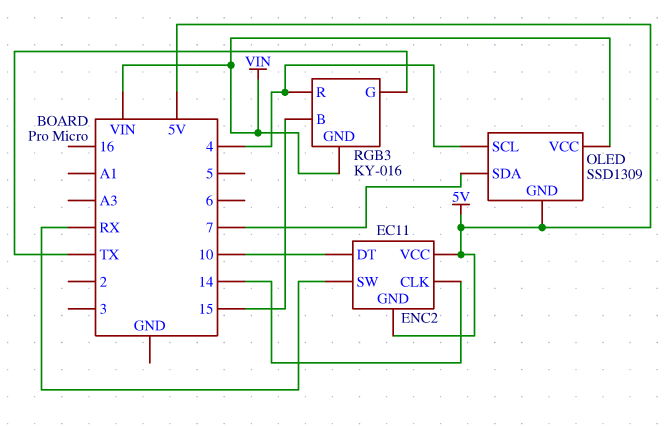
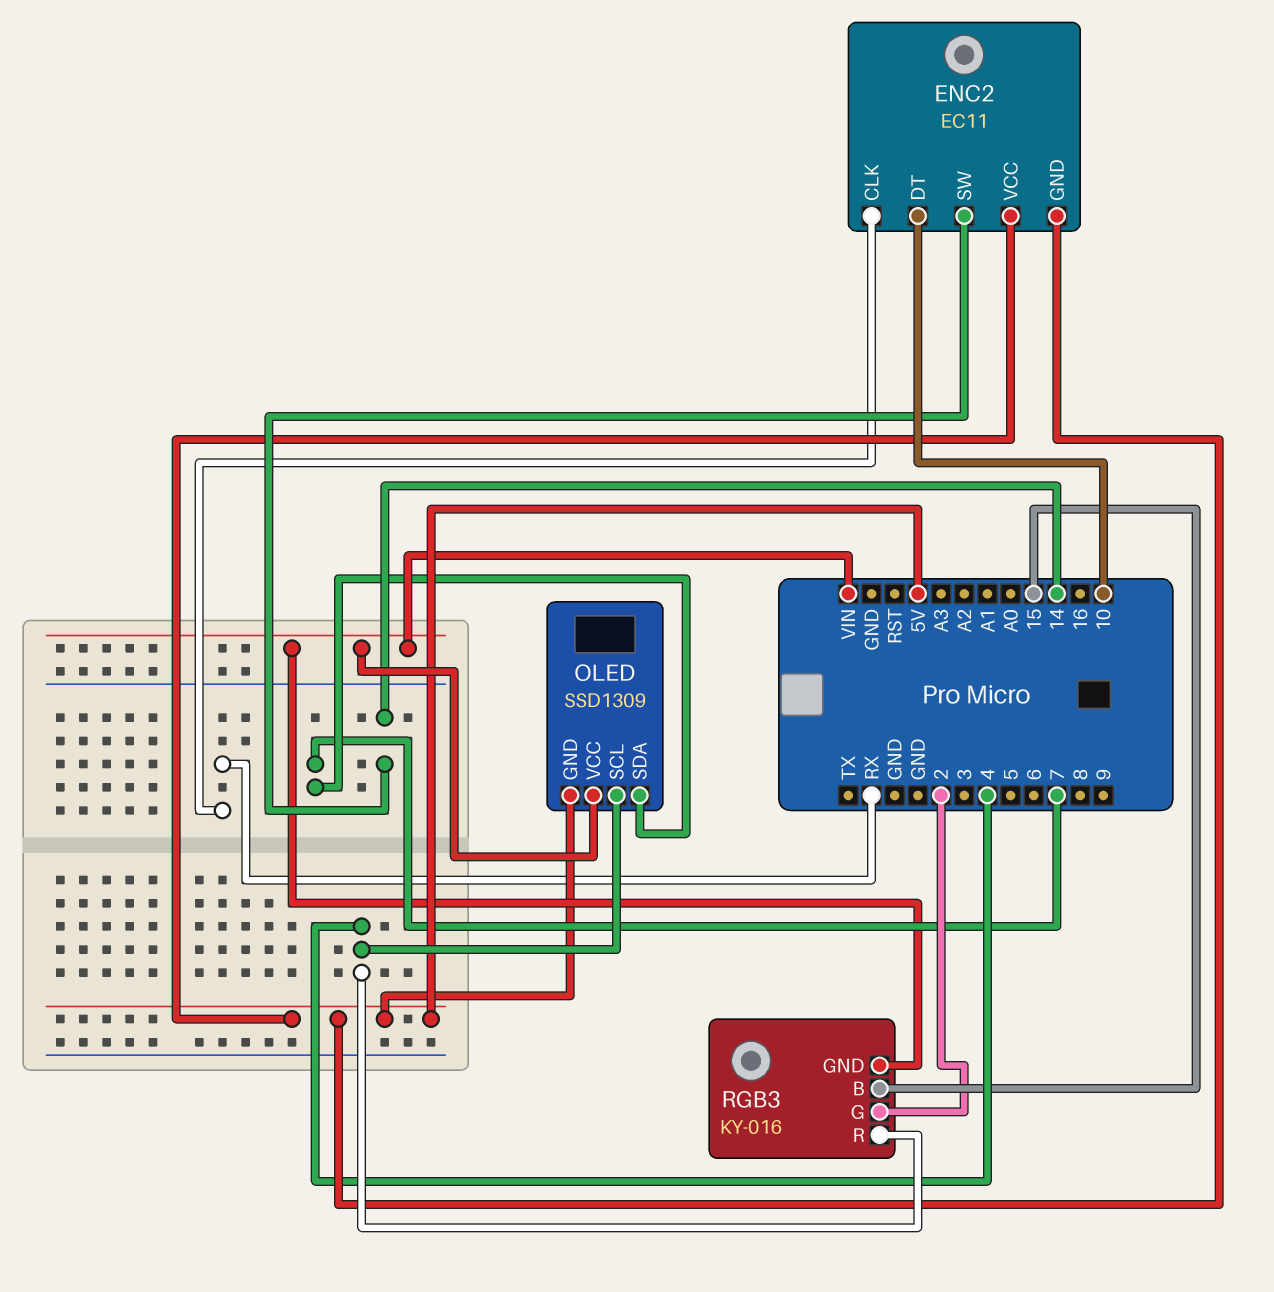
ENC2 pin CLK: 14 -> RX
ENC2 pin SW: RX -> 14
RGB3 pin G: TX -> 2

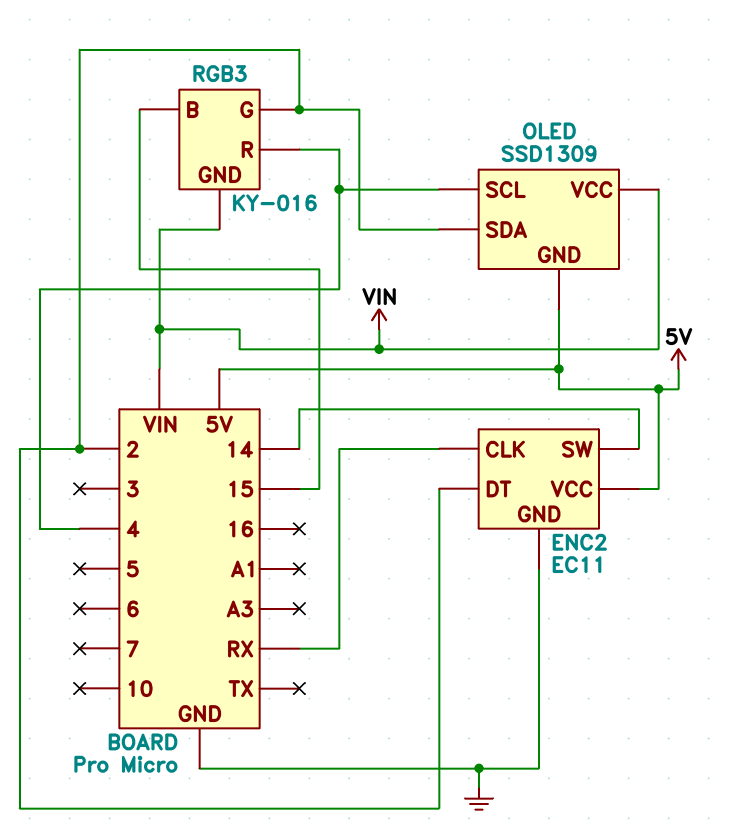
ENC2 pin DT: 10 -> 2
ENC2 pin GND: 5V -> GND
OLED pin SDA: 7 -> 2

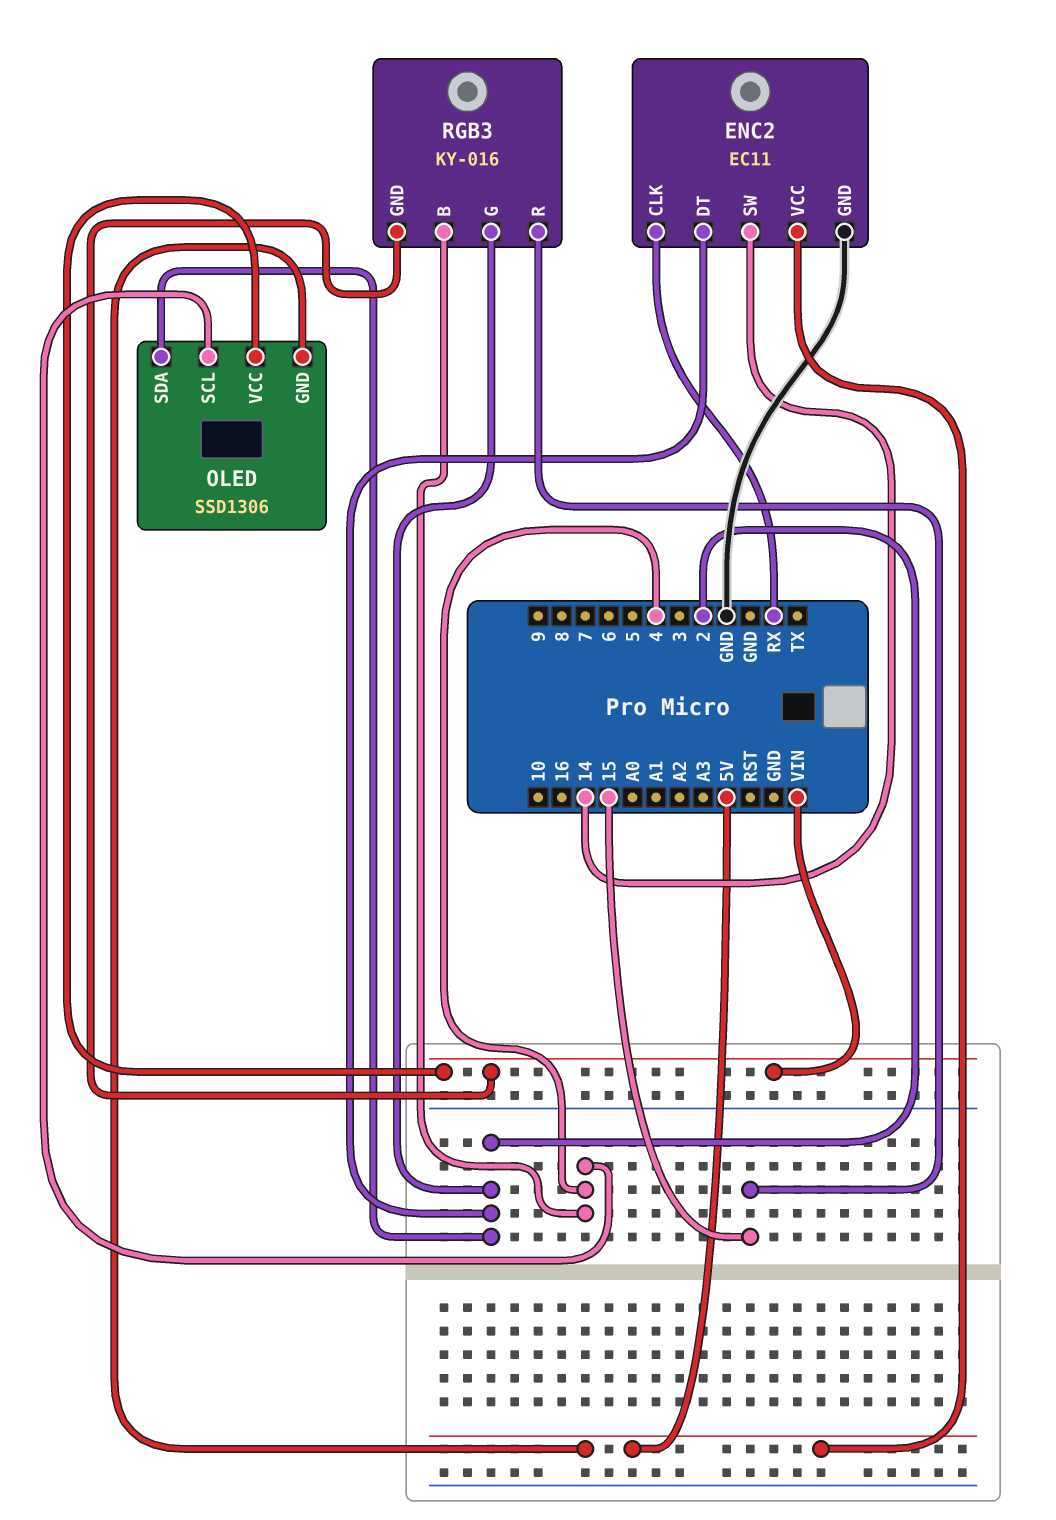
OLED: SSD1309 -> SSD1306
RGB3 pin B: 15 -> 4
RGB3 pin R: 4 -> 15

